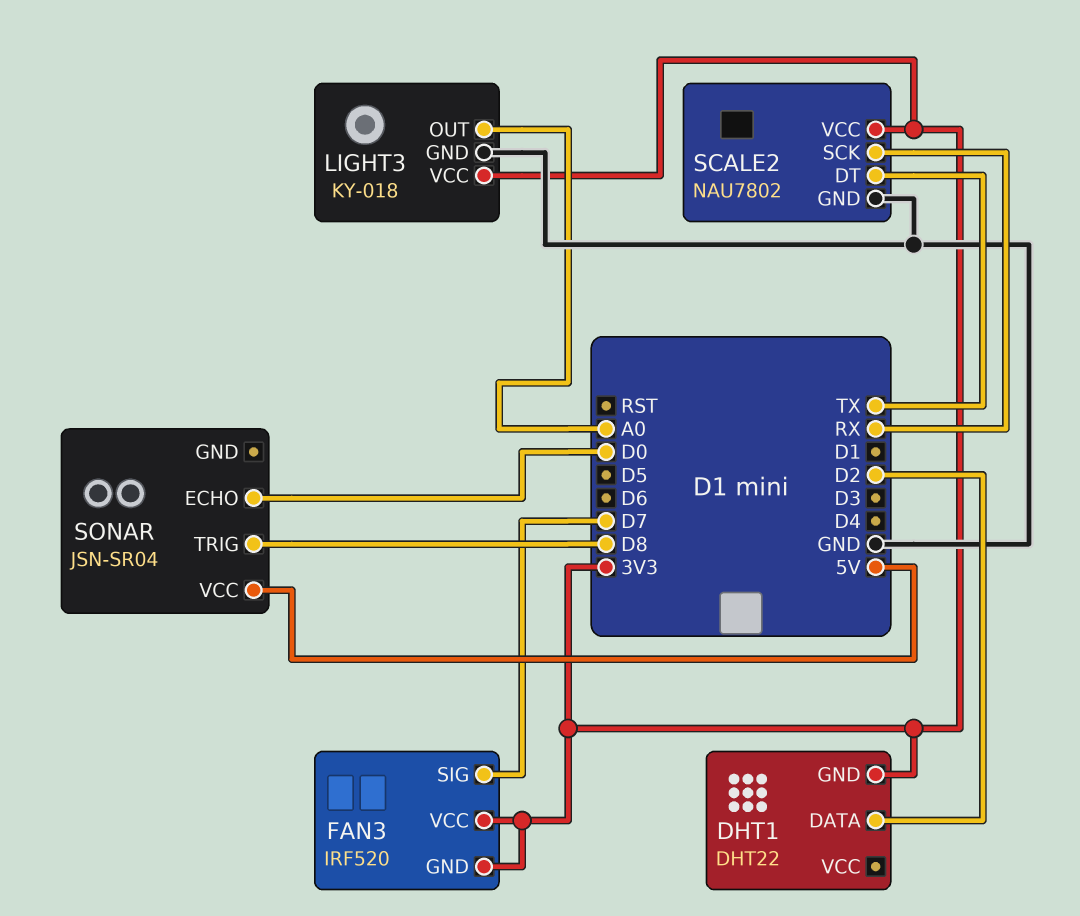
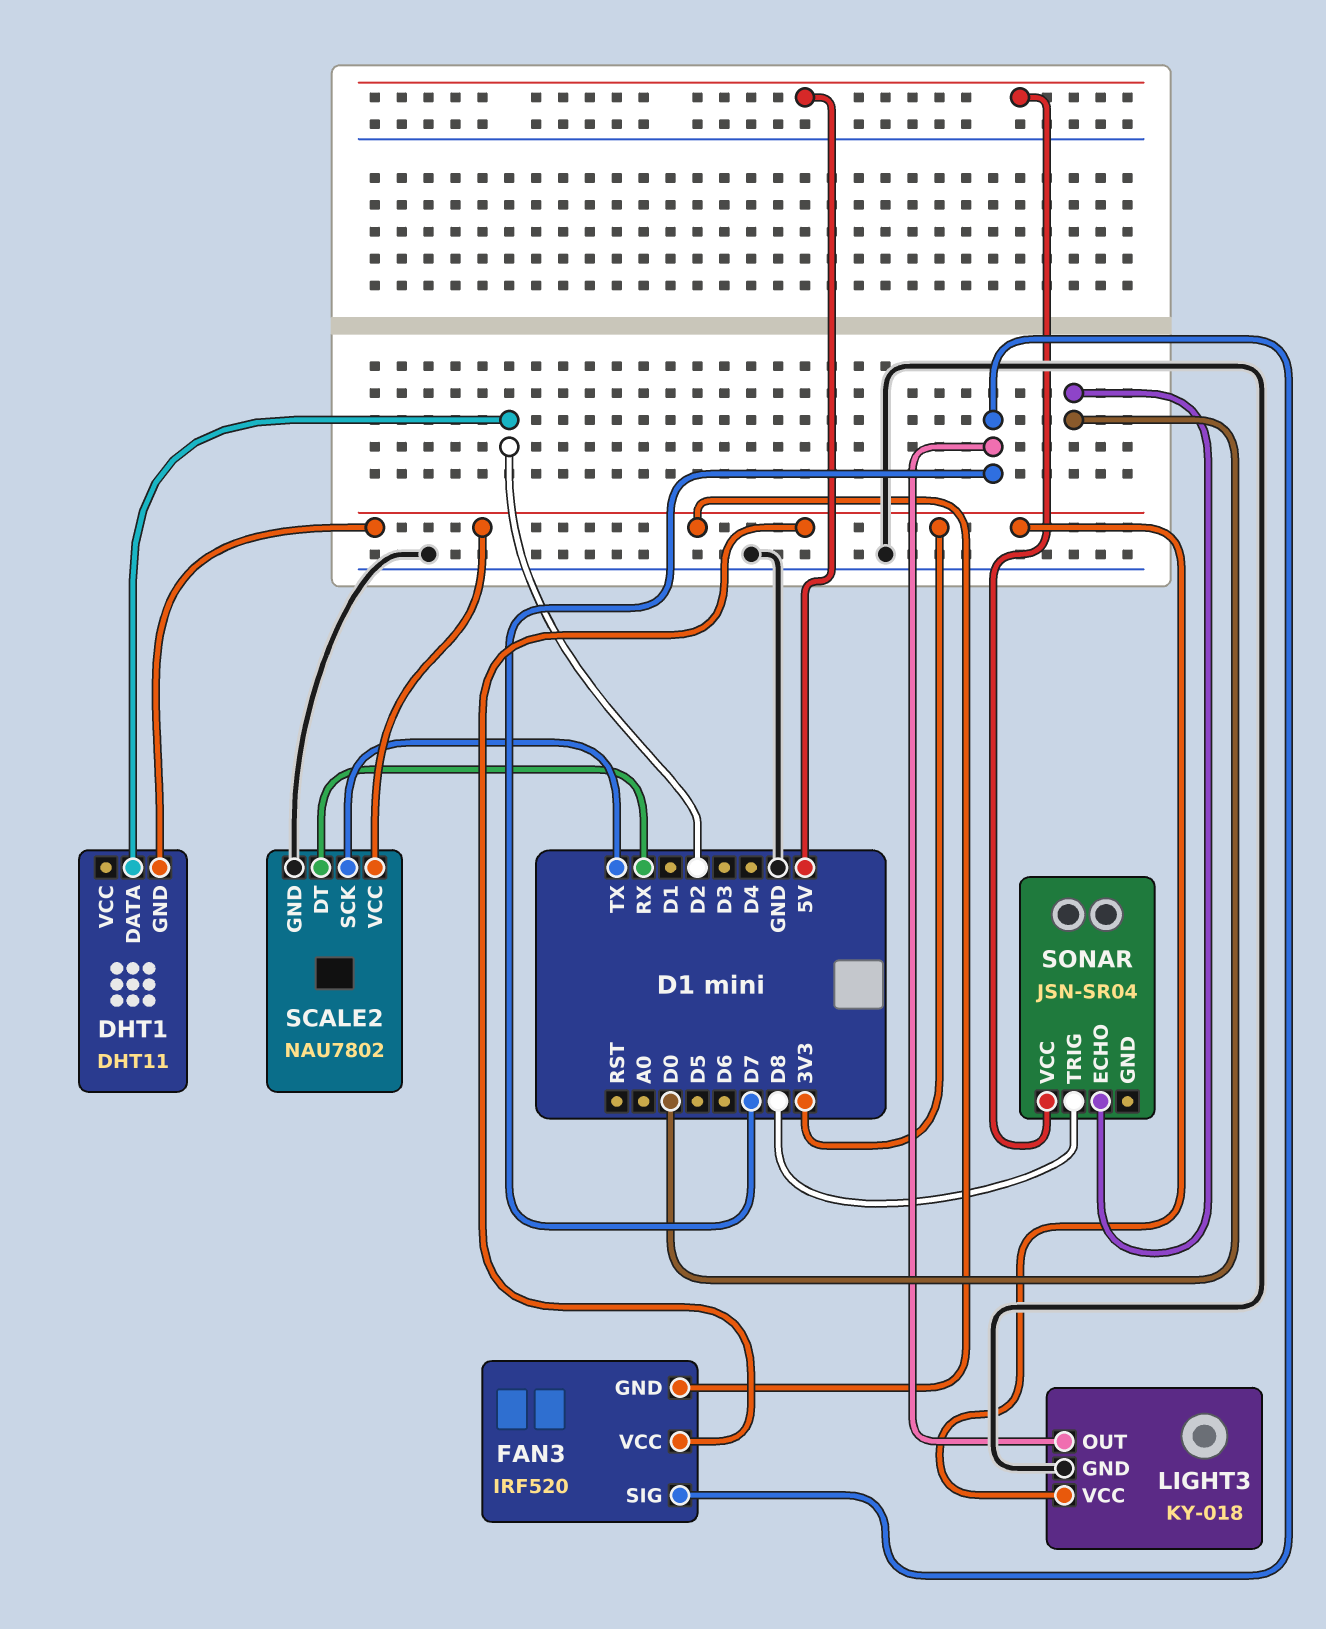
DHT1: DHT22 -> DHT11
LIGHT3 pin OUT: A0 -> D7
SCALE2 pin DT: TX -> RX
SCALE2 pin SCK: RX -> TX

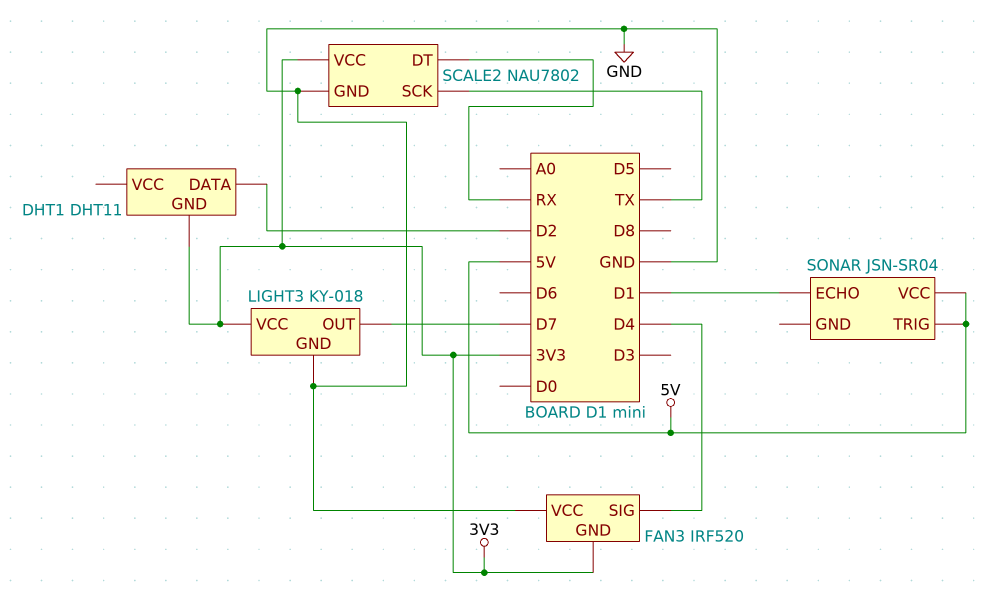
FAN3 pin SIG: D7 -> D4
FAN3 pin VCC: 3V3 -> GND
SONAR pin ECHO: D0 -> D1
SONAR pin TRIG: D8 -> 5V

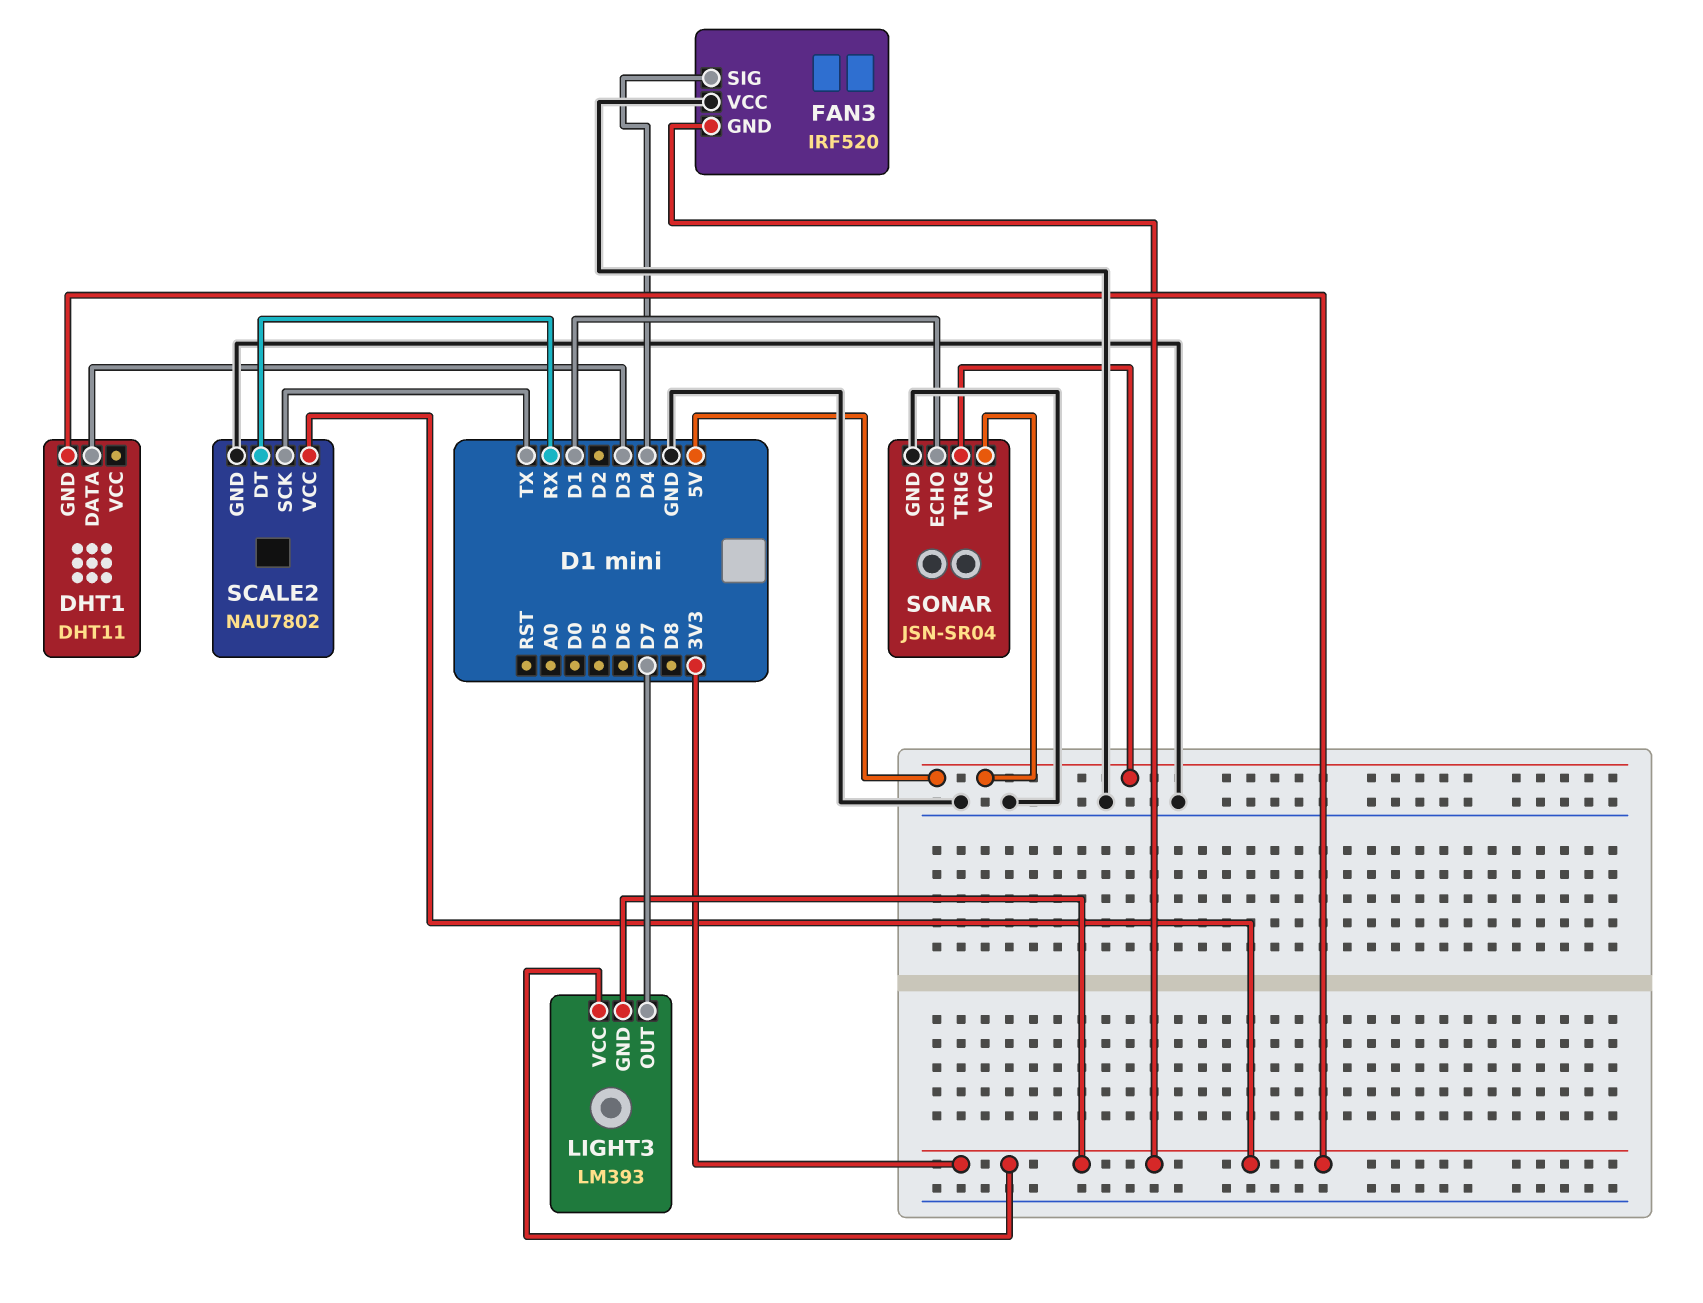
DHT1 pin DATA: D2 -> D3
LIGHT3: KY-018 -> LM393
LIGHT3 pin GND: GND -> 3V3
SONAR pin GND: none -> GND

